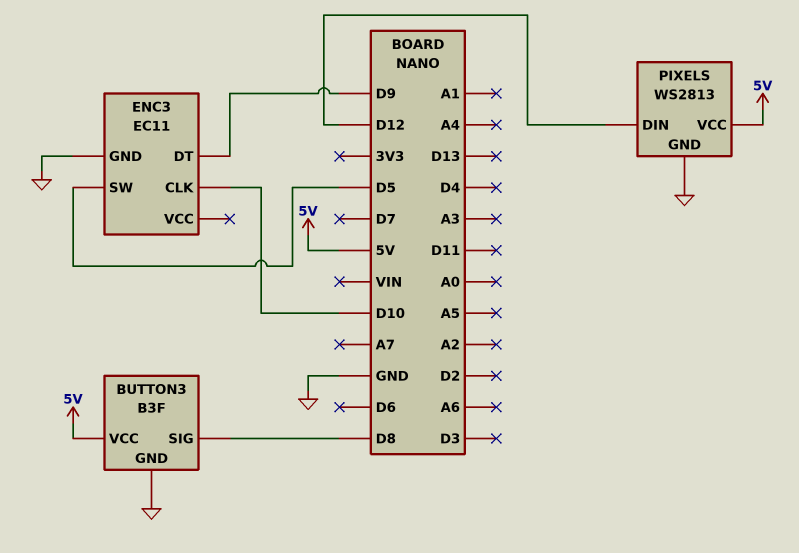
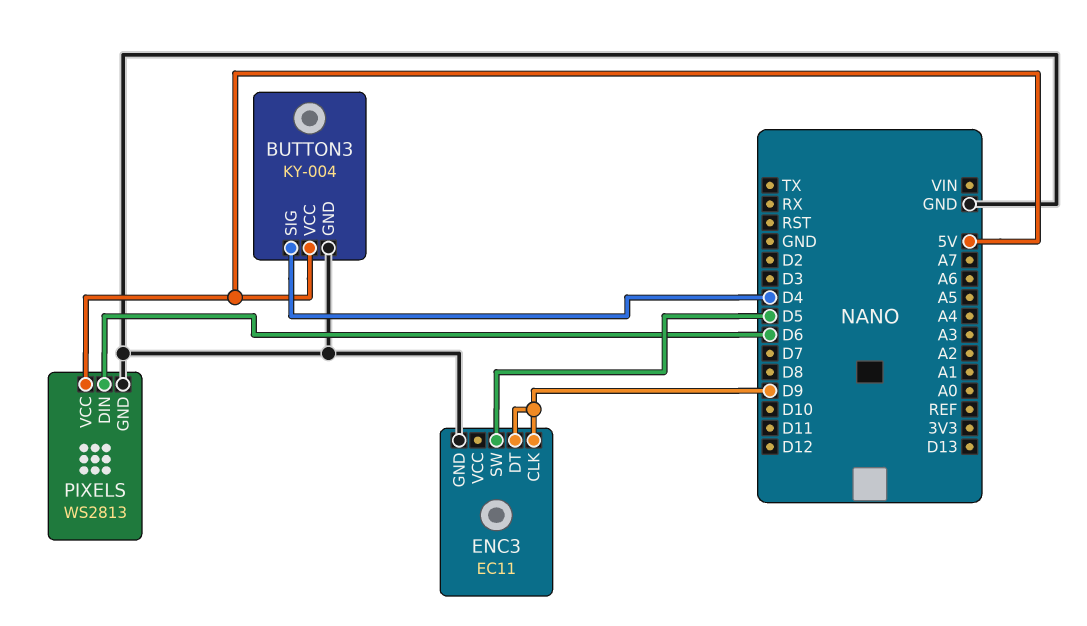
BUTTON3: B3F -> KY-004
BUTTON3 pin SIG: D8 -> D4
ENC3 pin CLK: D10 -> D9
PIXELS pin DIN: D12 -> D6

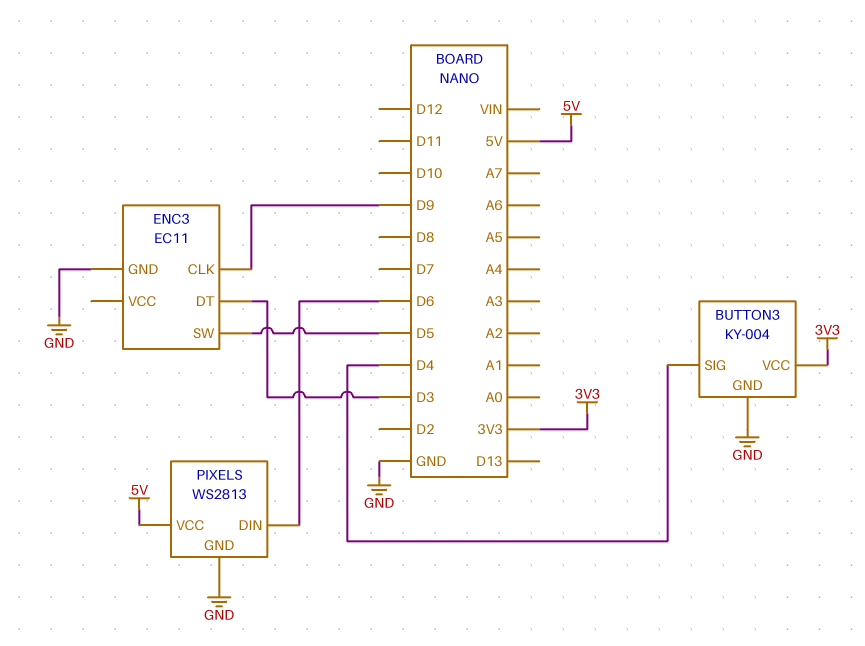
BUTTON3 pin VCC: 5V -> 3V3
ENC3 pin DT: D9 -> D3

